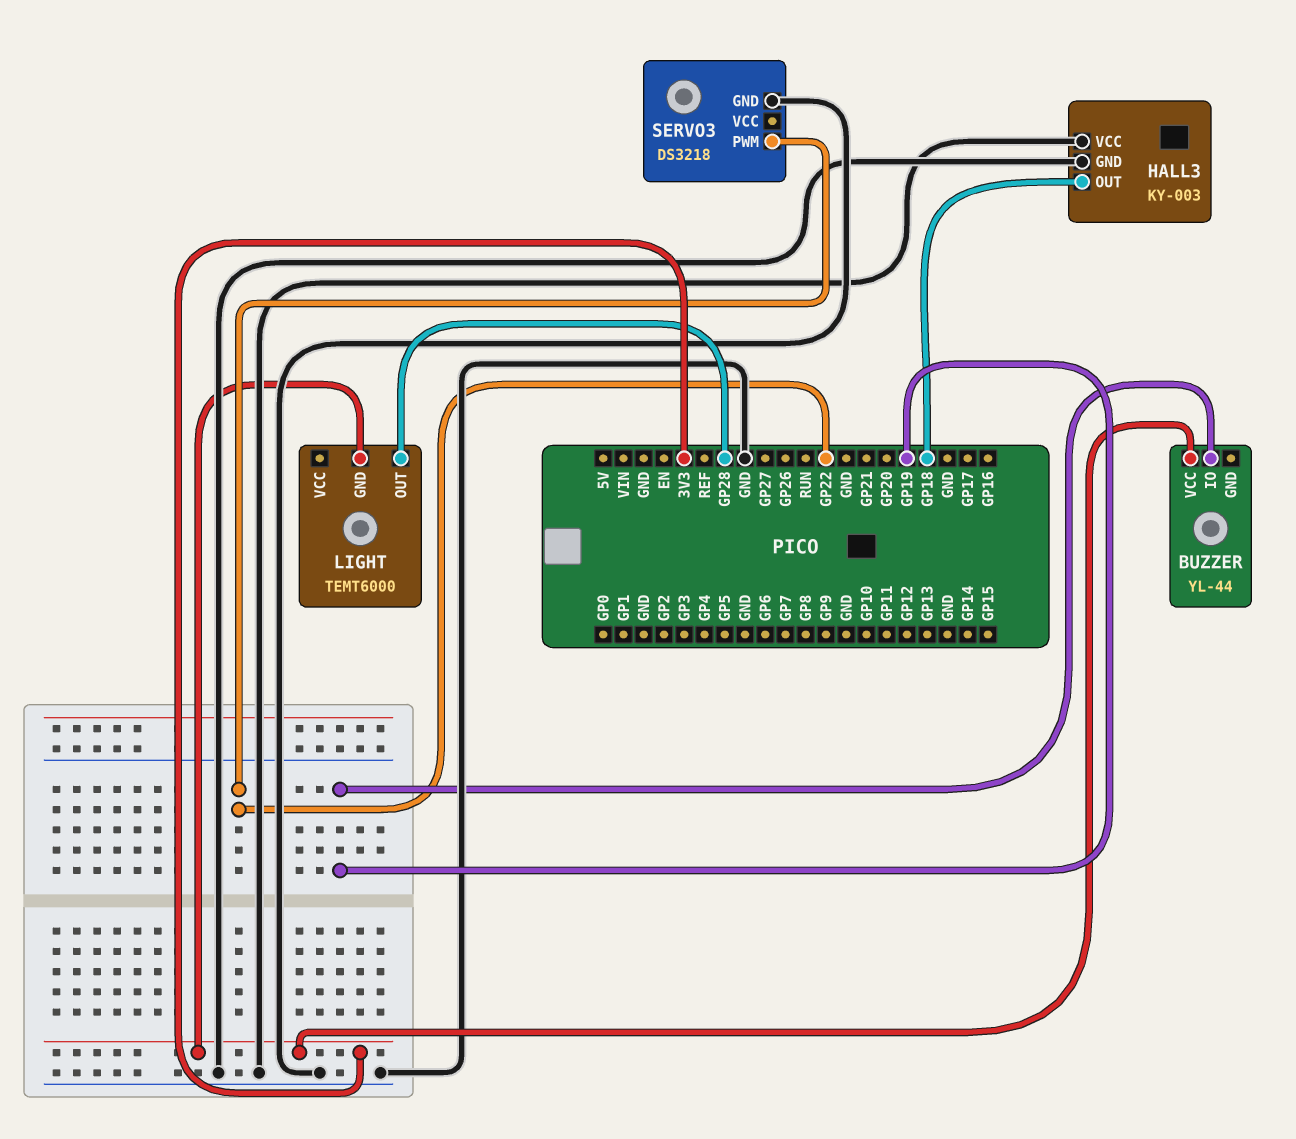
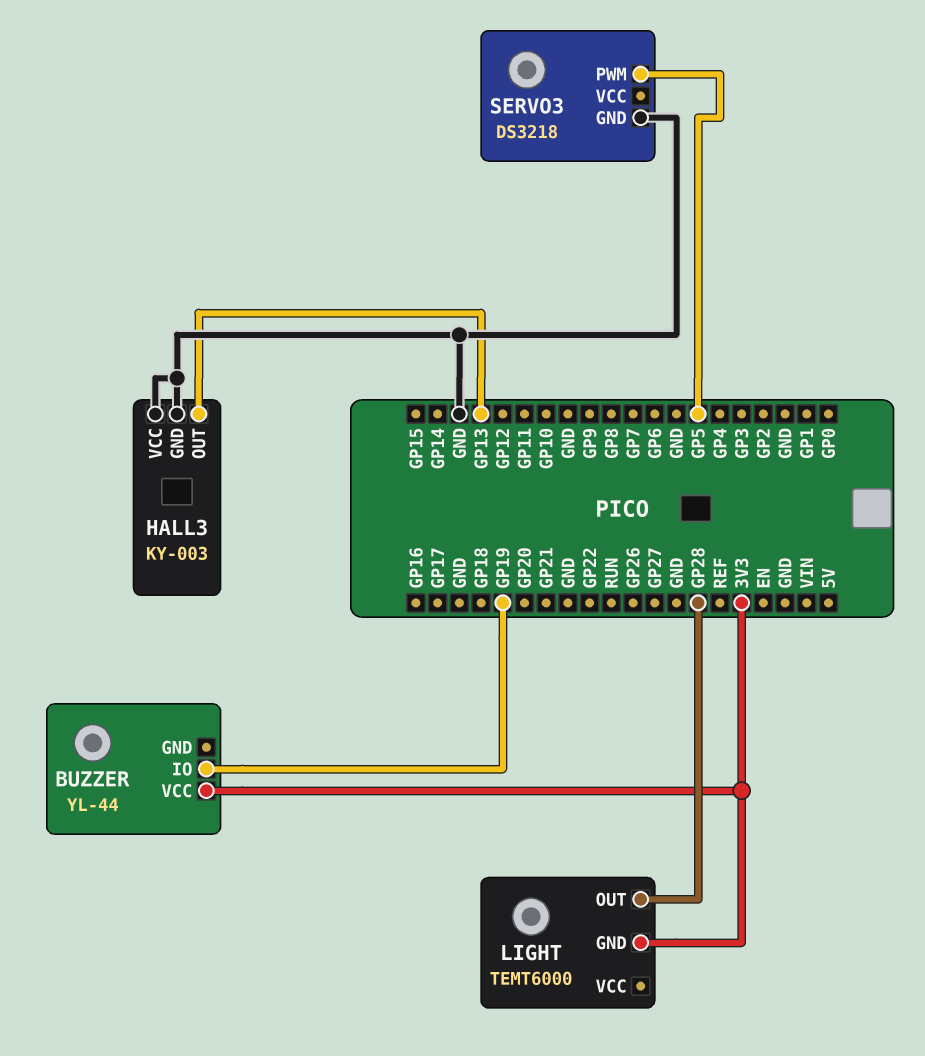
HALL3 pin OUT: GP18 -> GP13
SERVO3 pin PWM: GP22 -> GP5

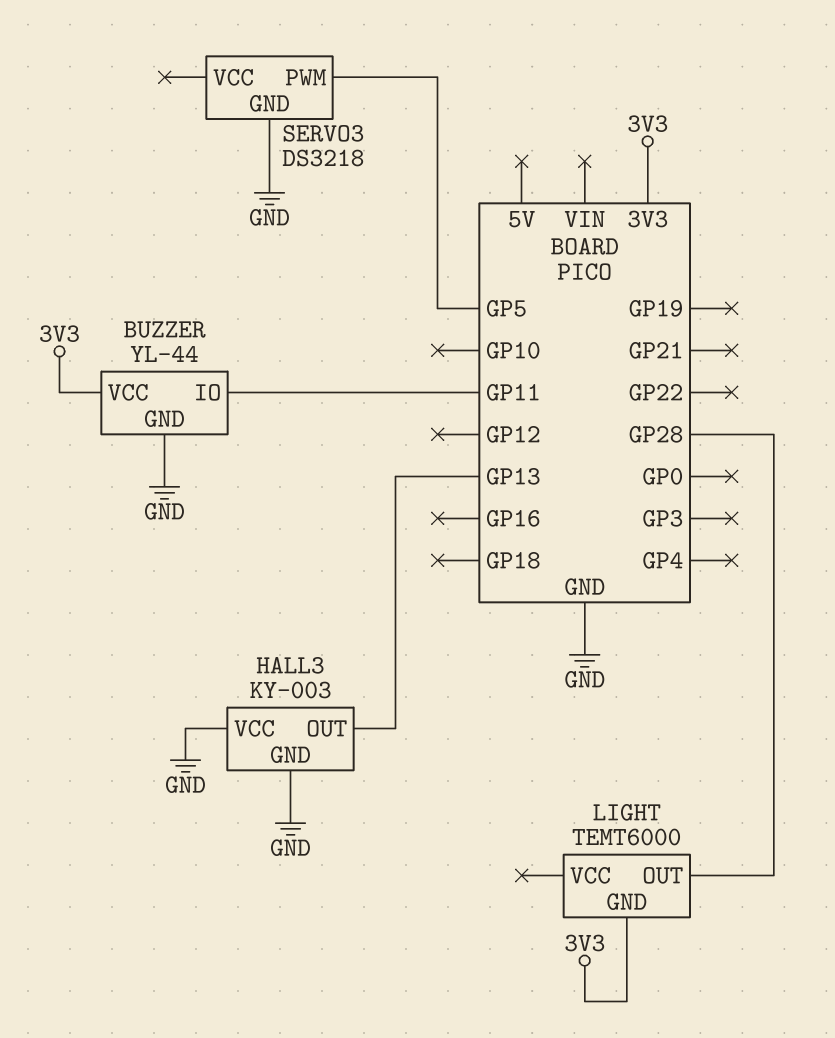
BUZZER pin GND: none -> GND
BUZZER pin IO: GP19 -> GP11

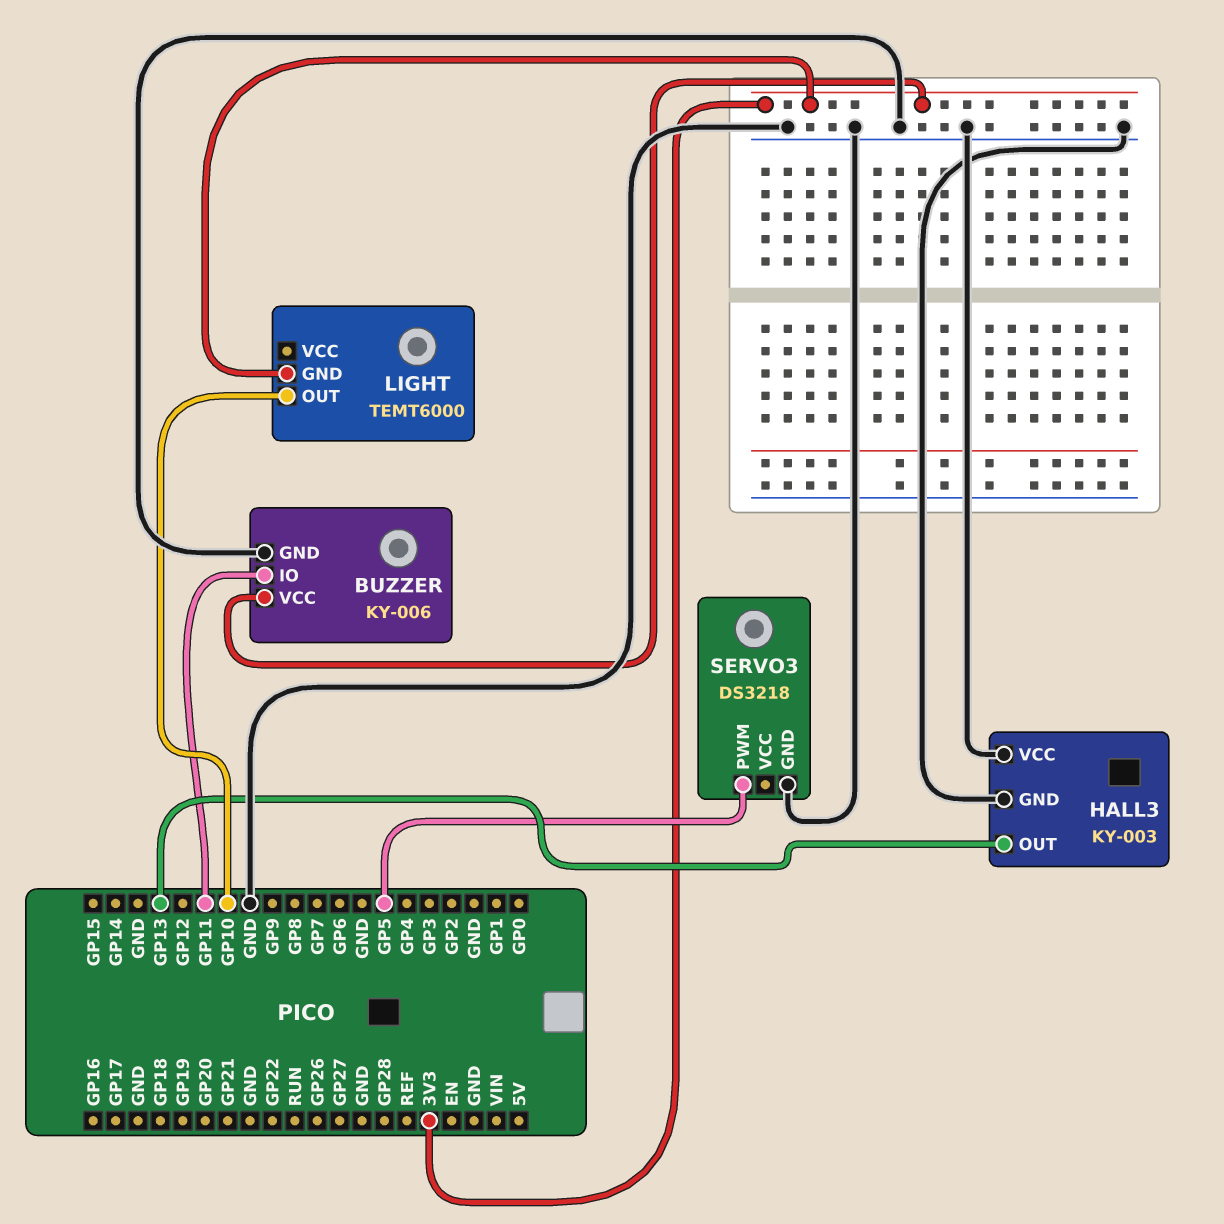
BUZZER: YL-44 -> KY-006
LIGHT pin OUT: GP28 -> GP10

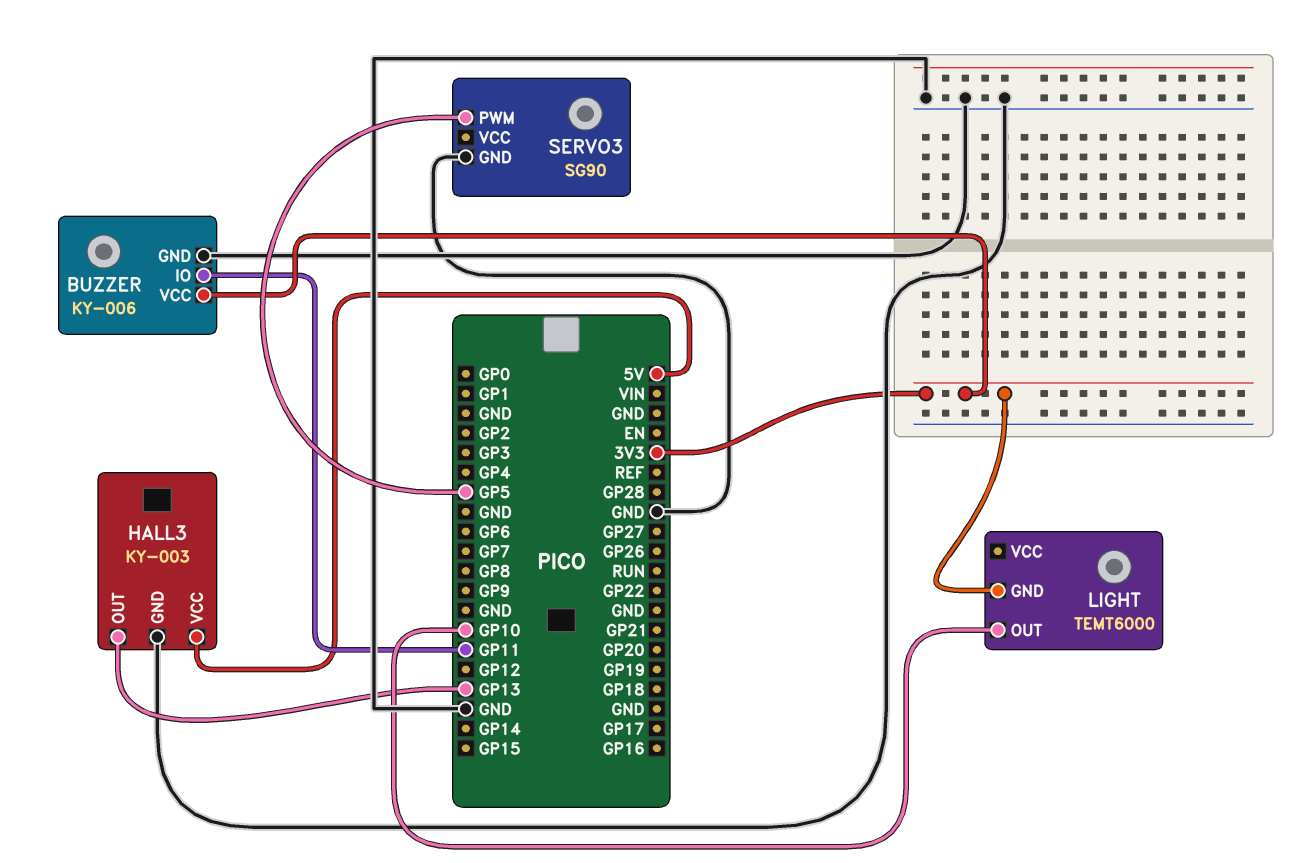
HALL3 pin VCC: GND -> 5V
SERVO3: DS3218 -> SG90

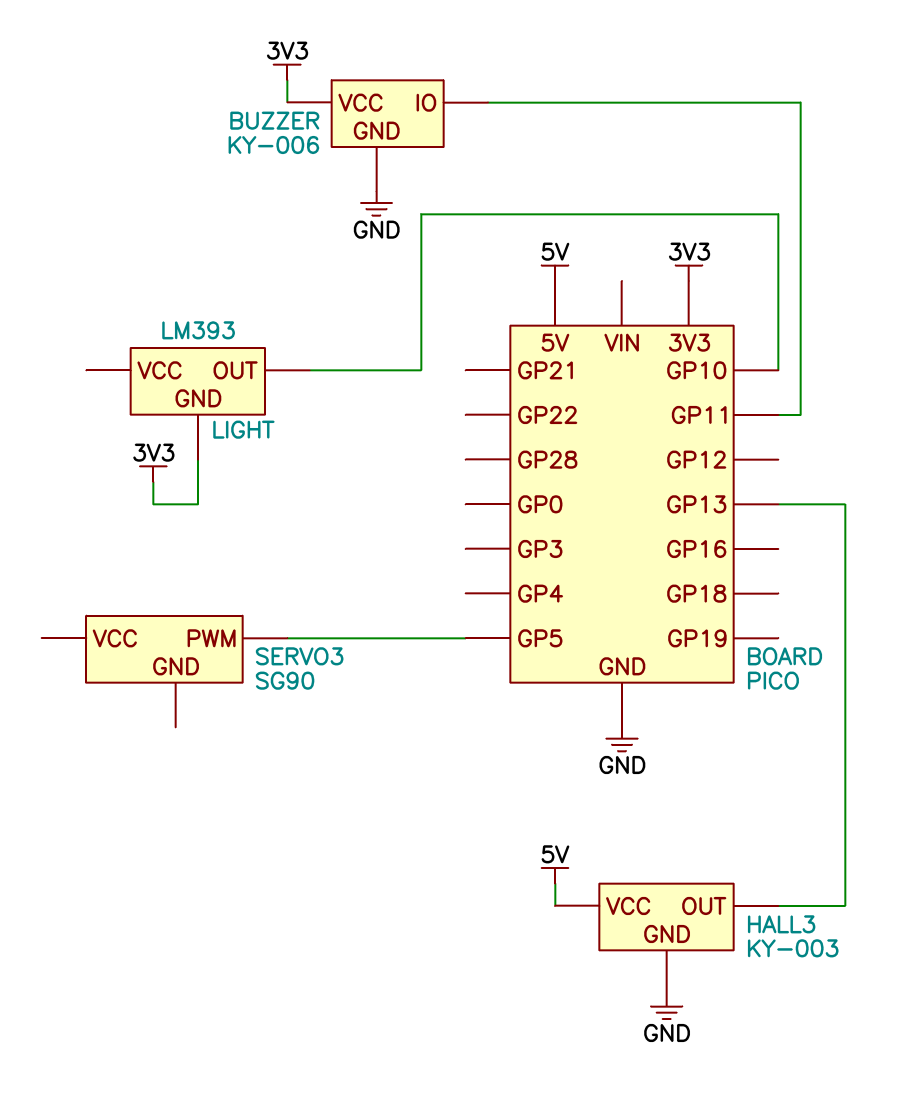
LIGHT: TEMT6000 -> LM393
SERVO3 pin GND: GND -> none

